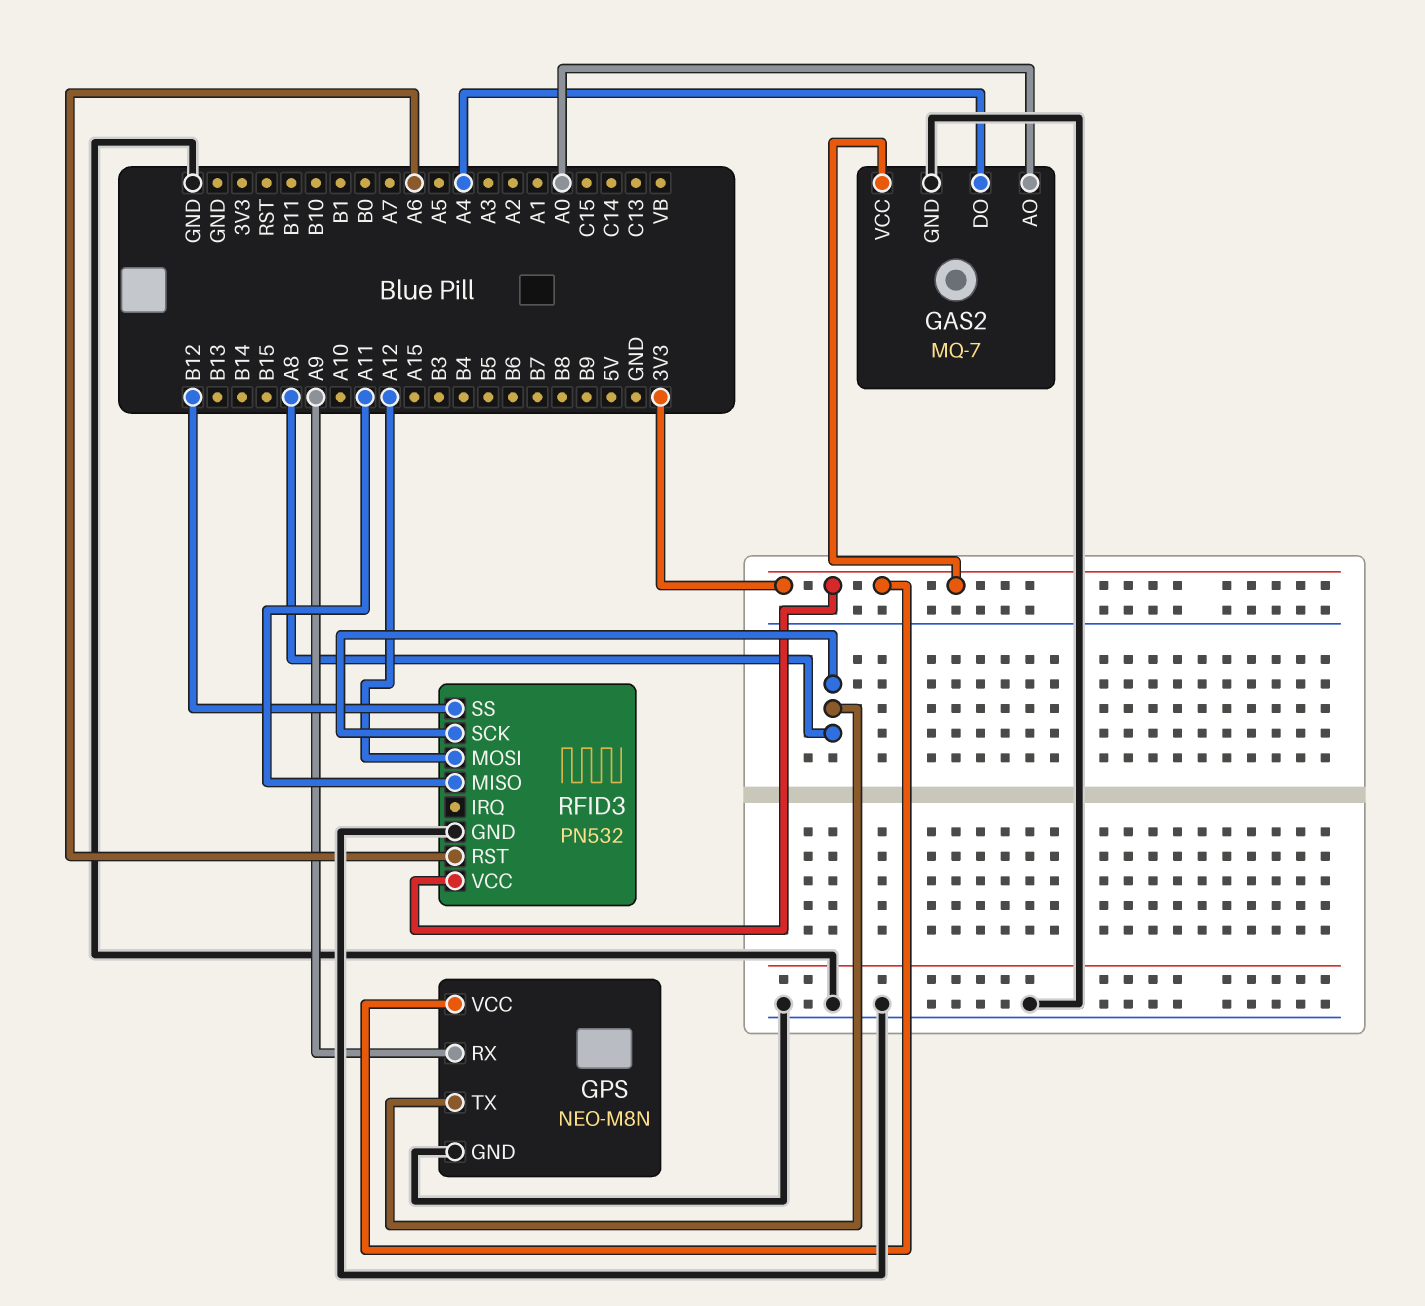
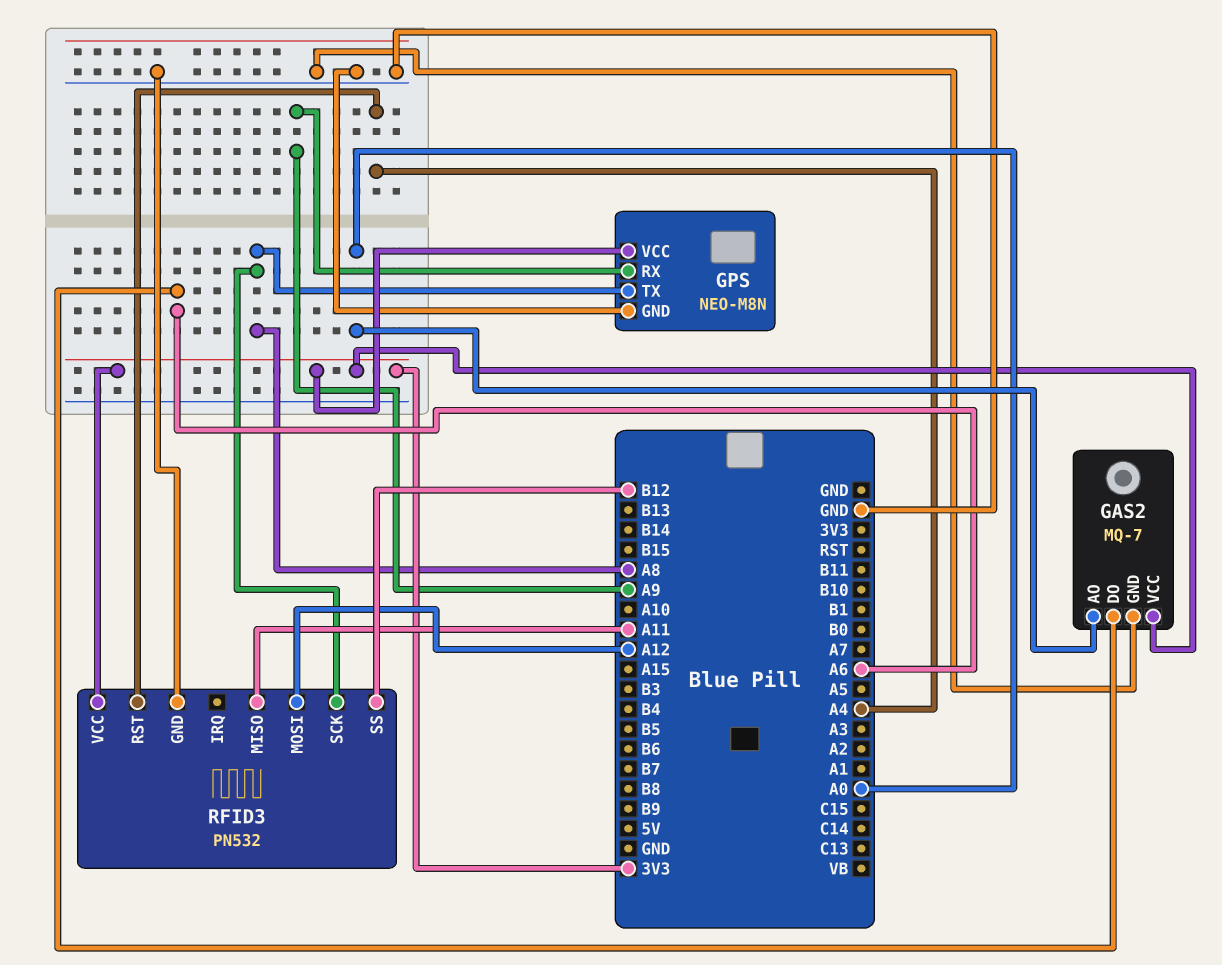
GAS2 pin DO: A4 -> A6
RFID3 pin RST: A6 -> A4

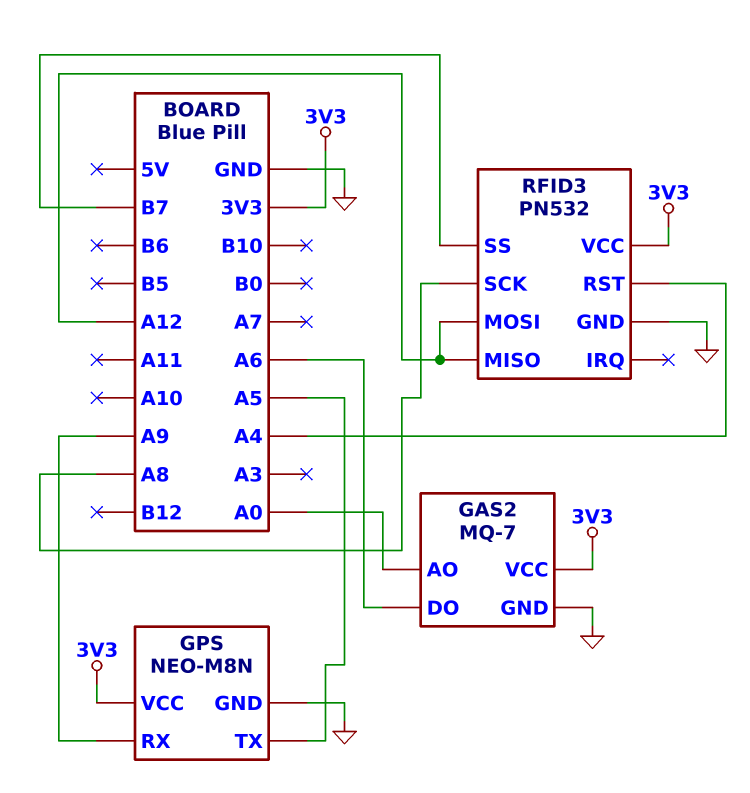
GPS pin TX: A8 -> A5
RFID3 pin MISO: A11 -> A12
RFID3 pin SS: B12 -> B7

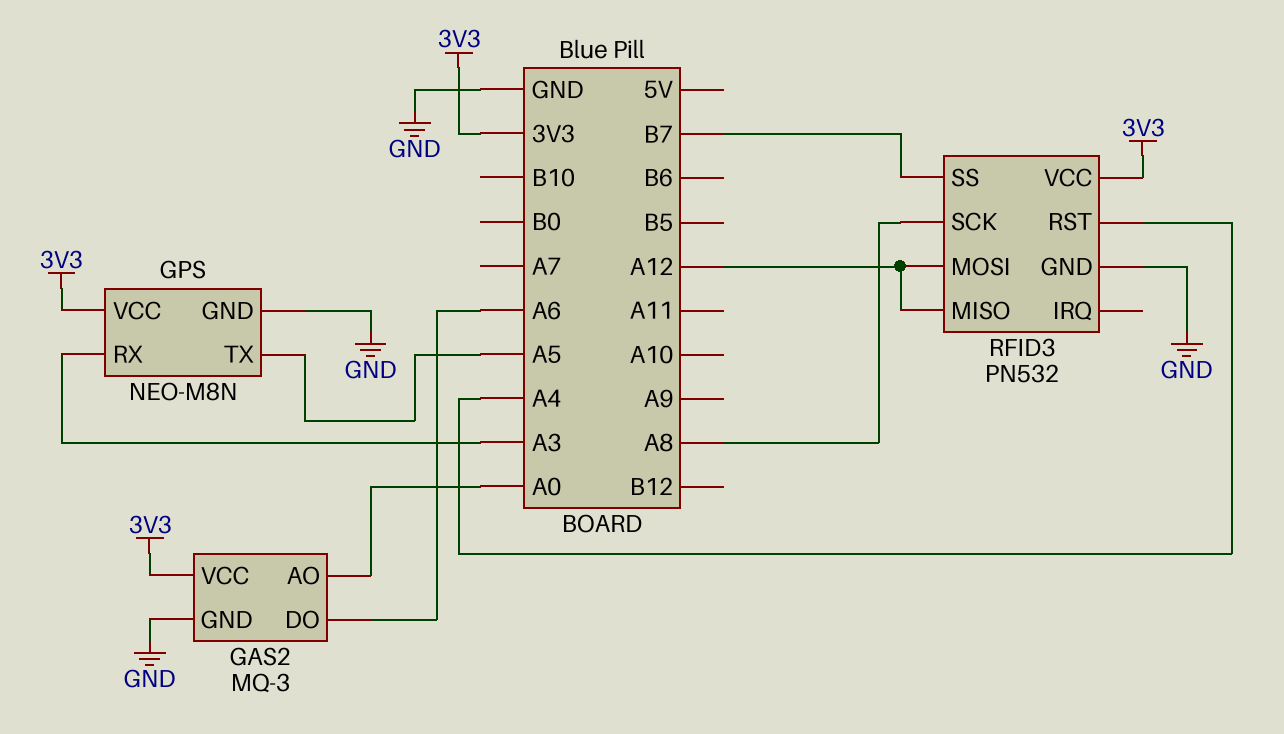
GAS2: MQ-7 -> MQ-3
GPS pin RX: A9 -> A3

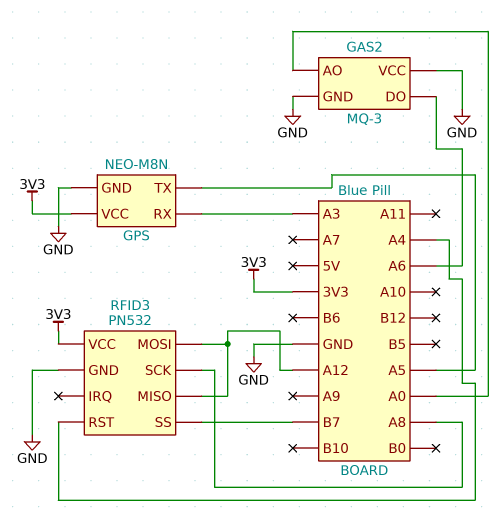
GAS2 pin VCC: 3V3 -> GND

